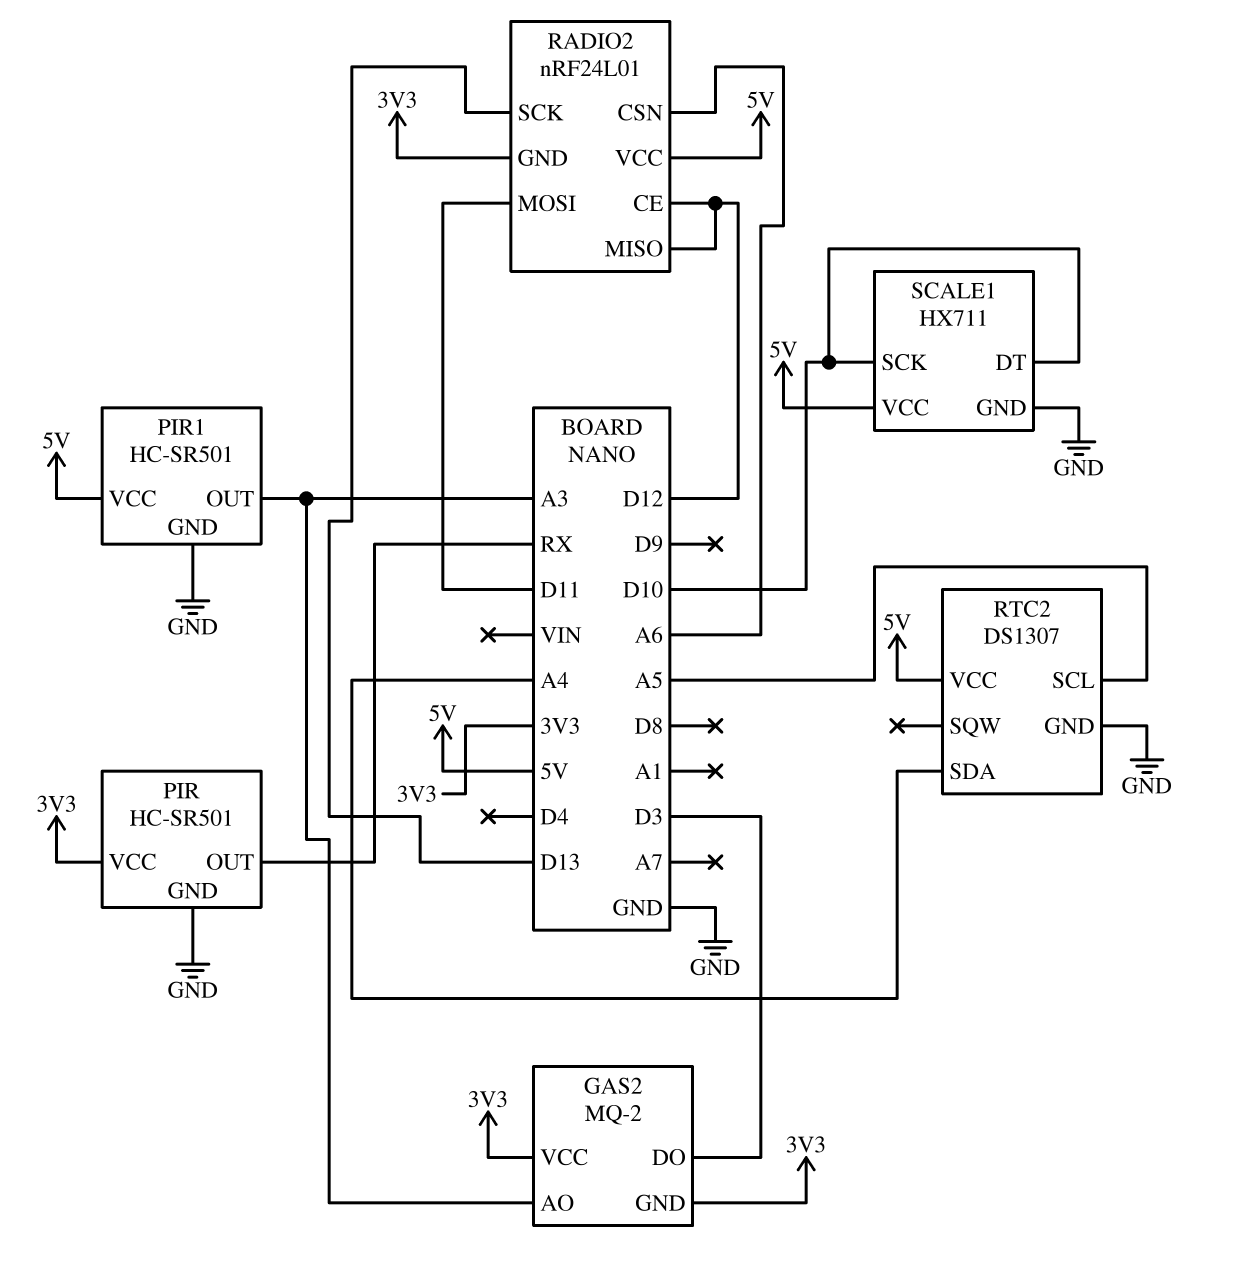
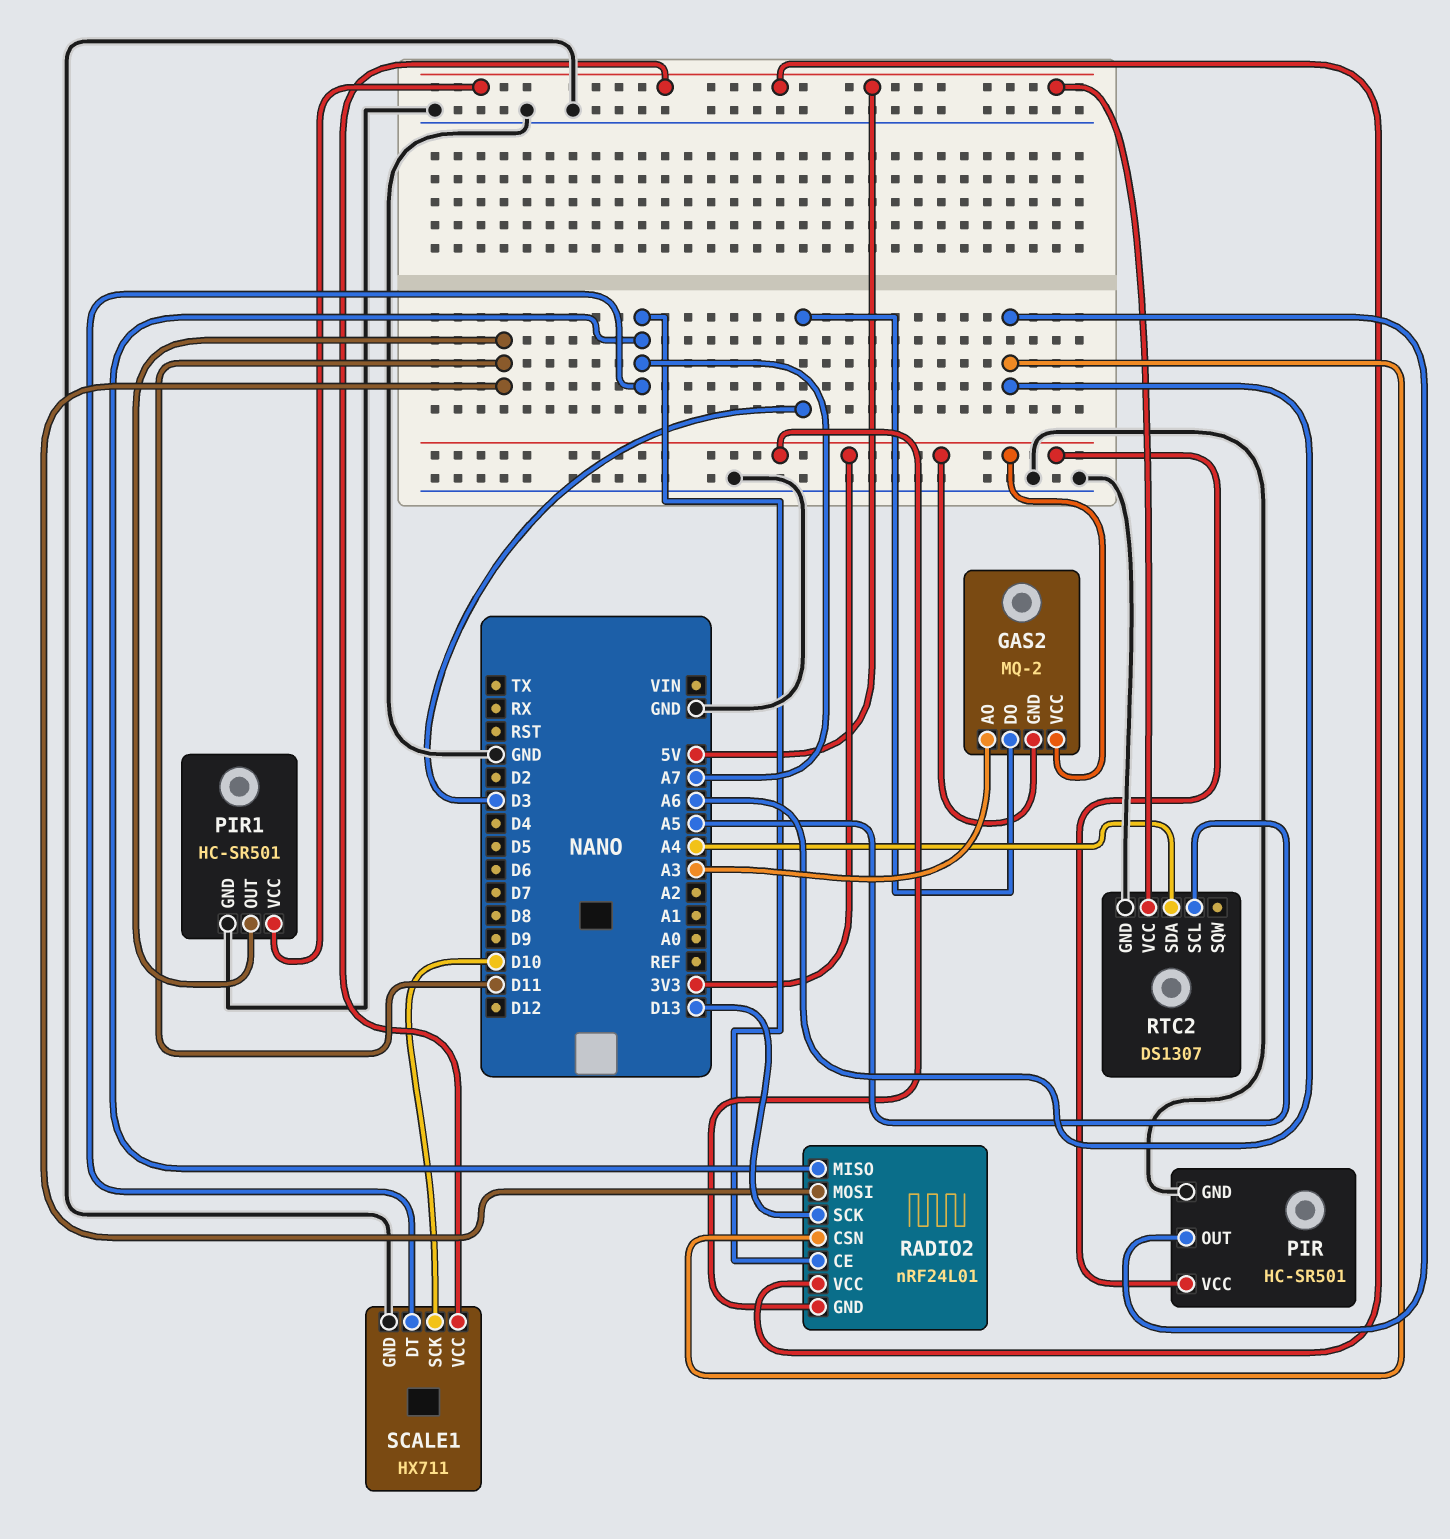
PIR pin OUT: RX -> A6
PIR1 pin OUT: A3 -> D11
RADIO2 pin CE: D12 -> A7
RADIO2 pin MISO: D12 -> A7
SCALE1 pin DT: D10 -> A7

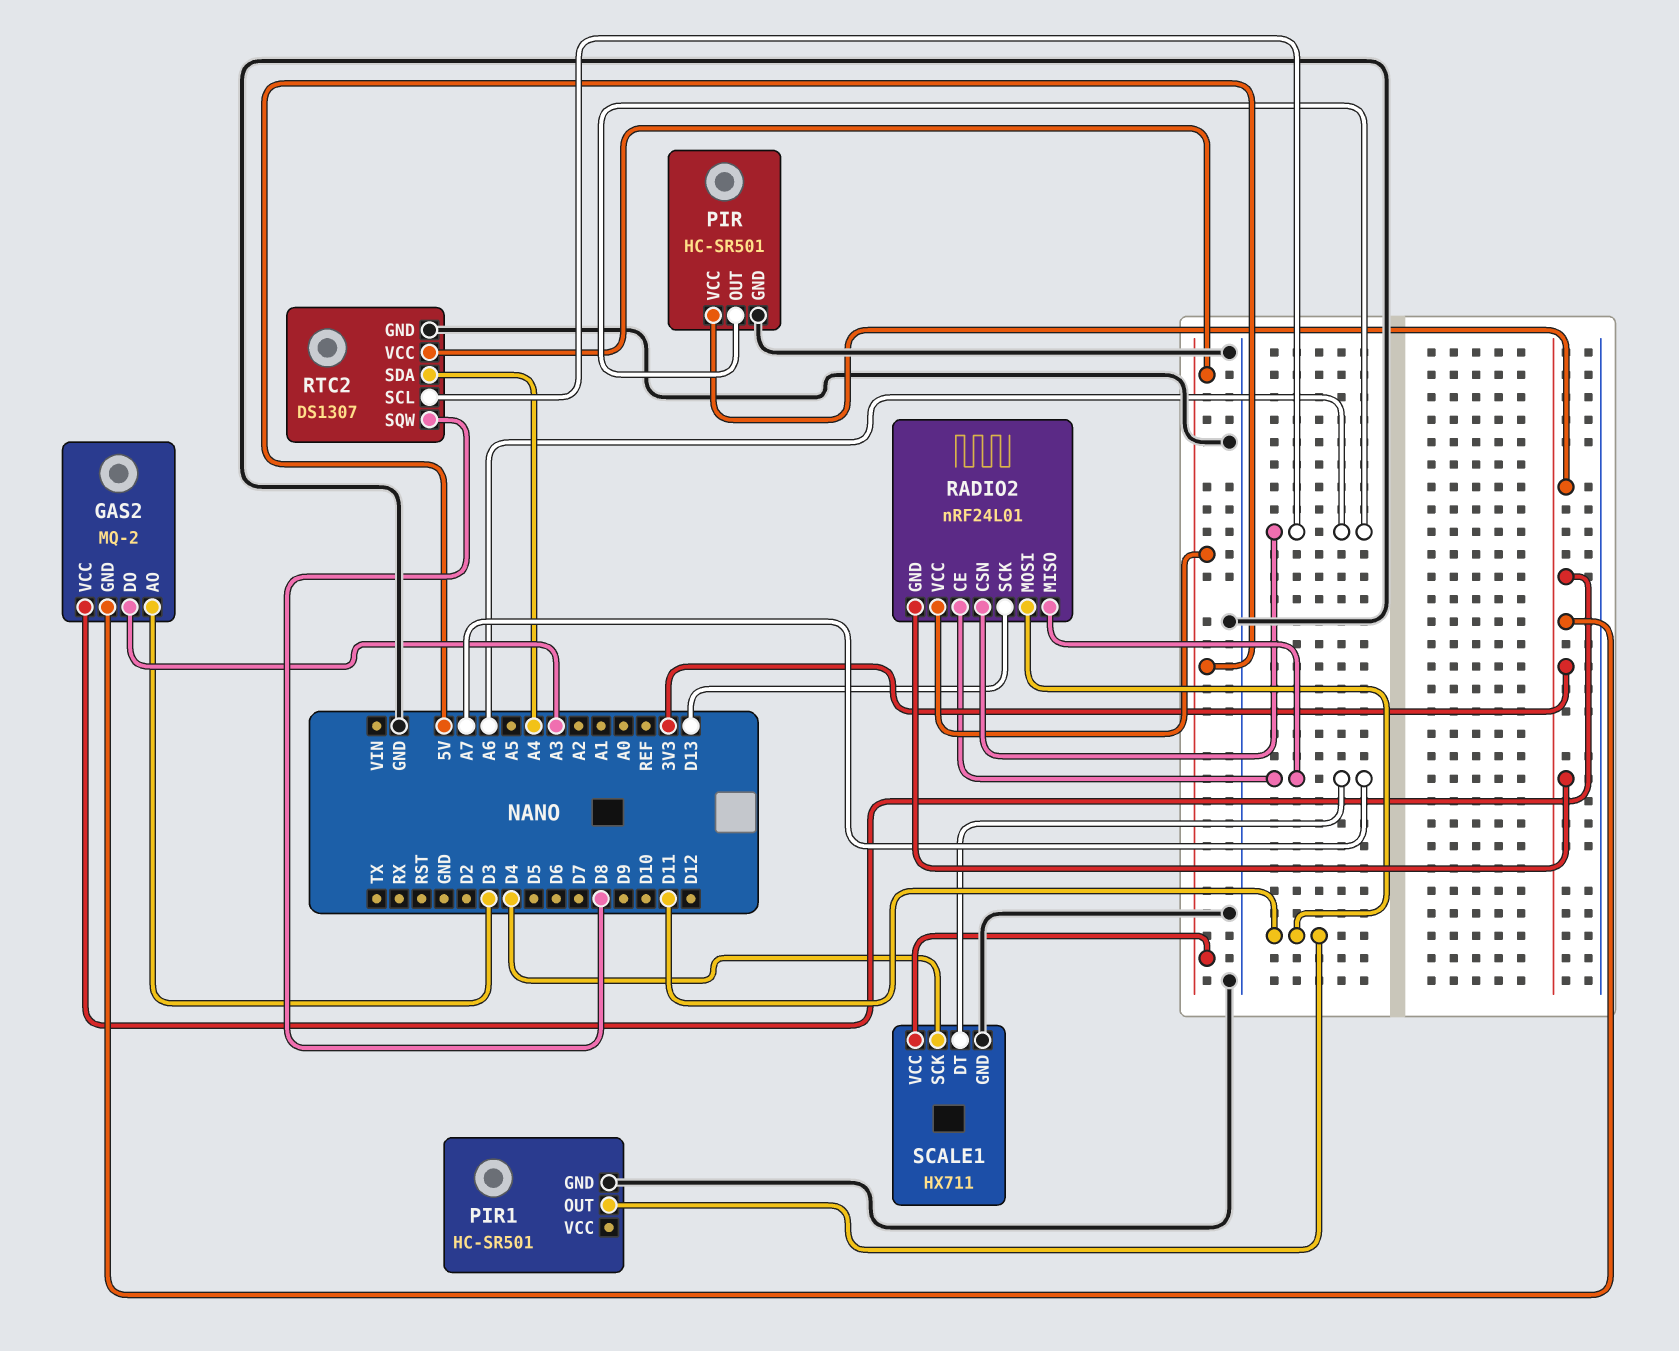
GAS2 pin AO: A3 -> D3
GAS2 pin DO: D3 -> A3
PIR1 pin VCC: 5V -> none
RTC2 pin SCL: A5 -> A6
RTC2 pin SQW: none -> D8
SCALE1 pin SCK: D10 -> D4

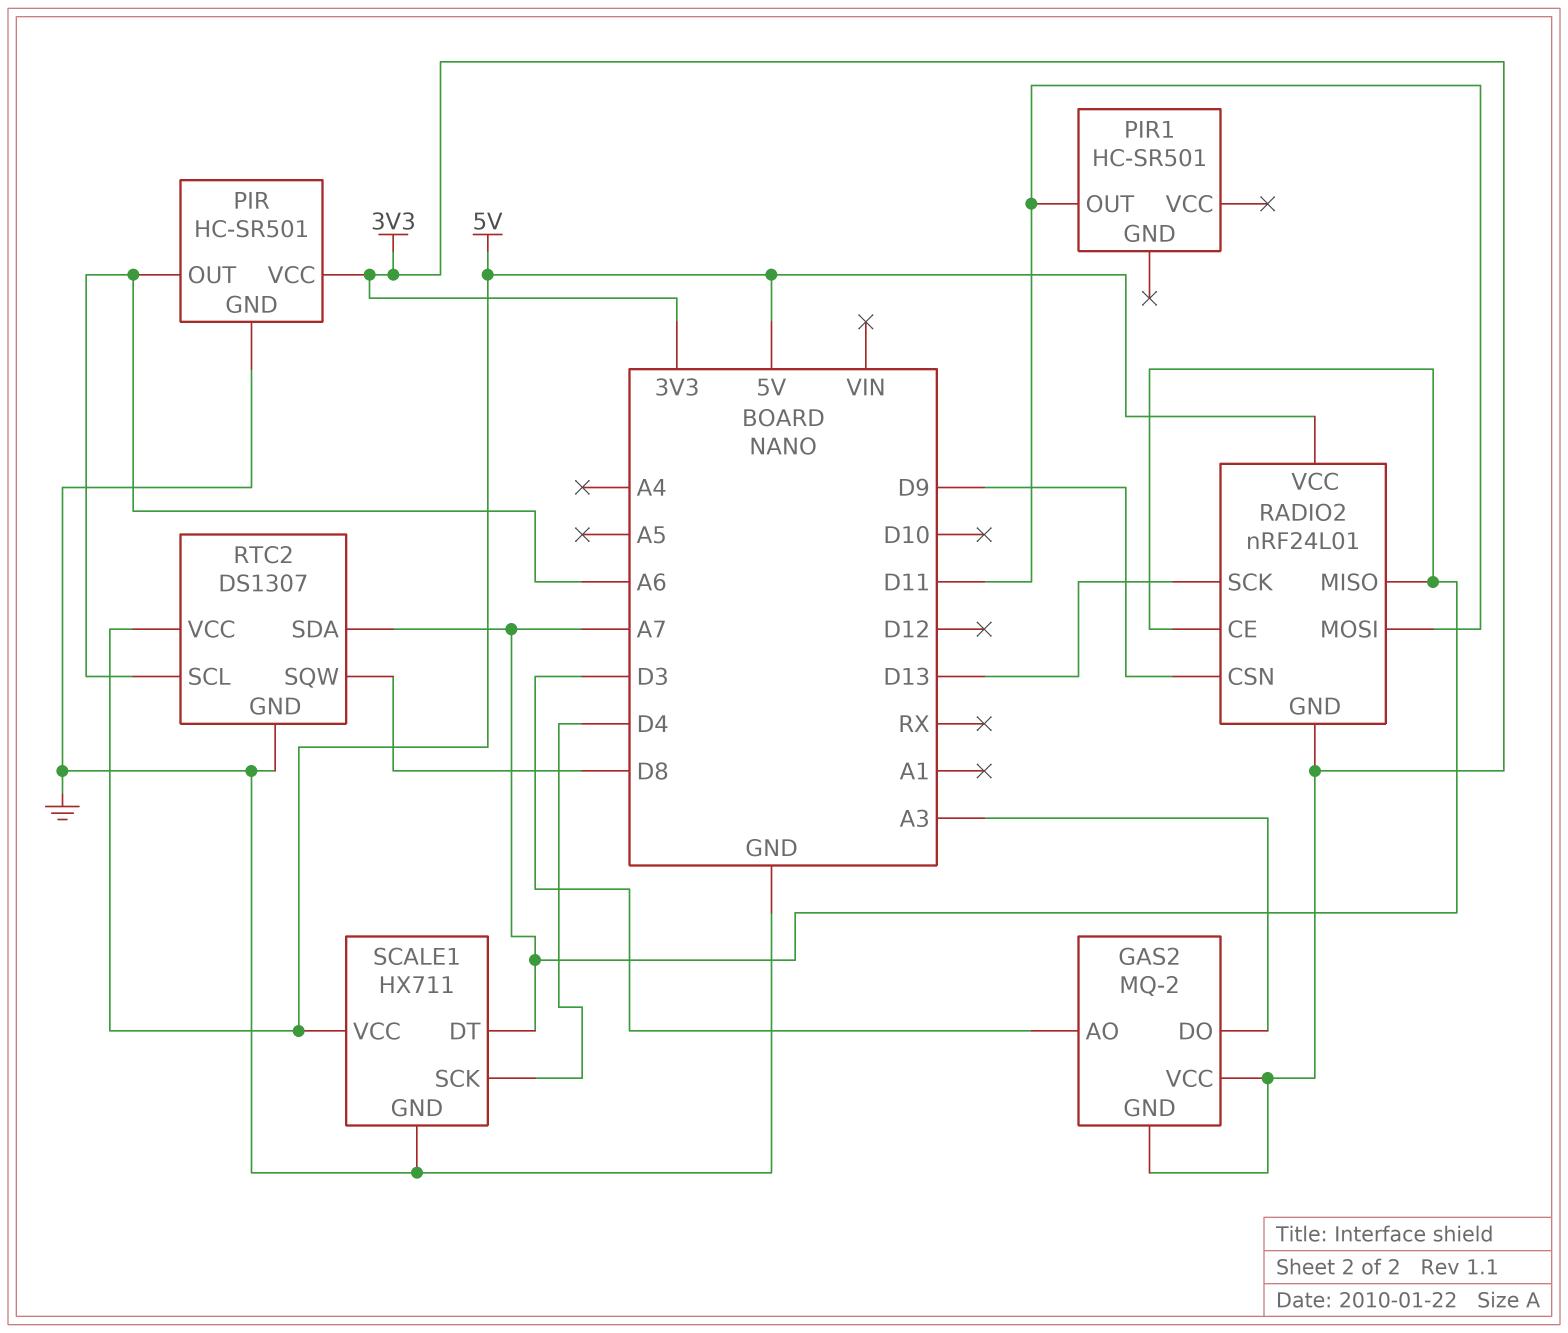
PIR1 pin GND: GND -> none
RADIO2 pin CSN: A6 -> D9
RTC2 pin SDA: A4 -> A7

